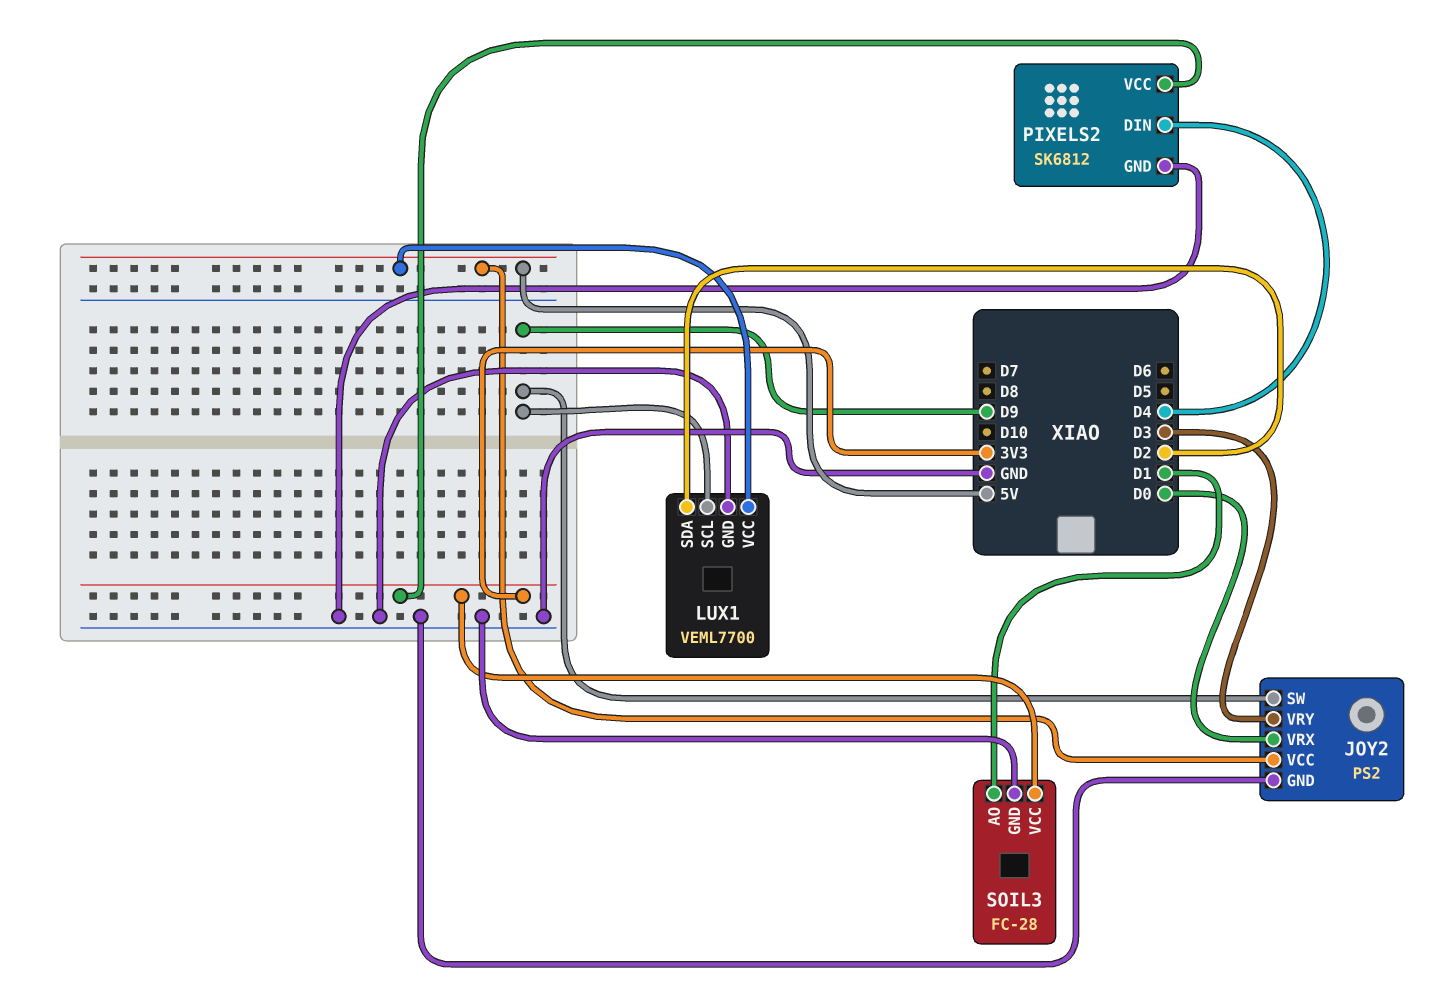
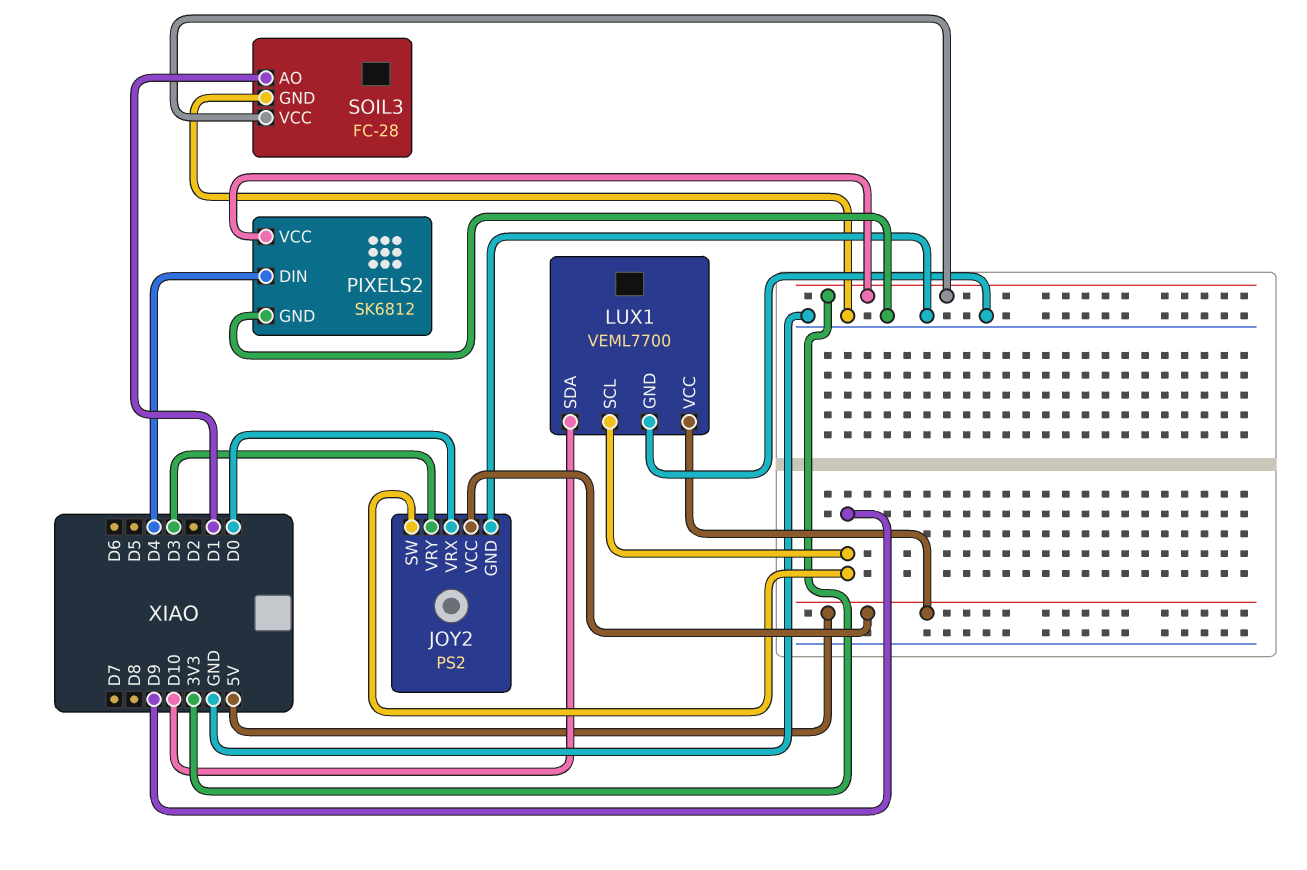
LUX1 pin SDA: D2 -> D10

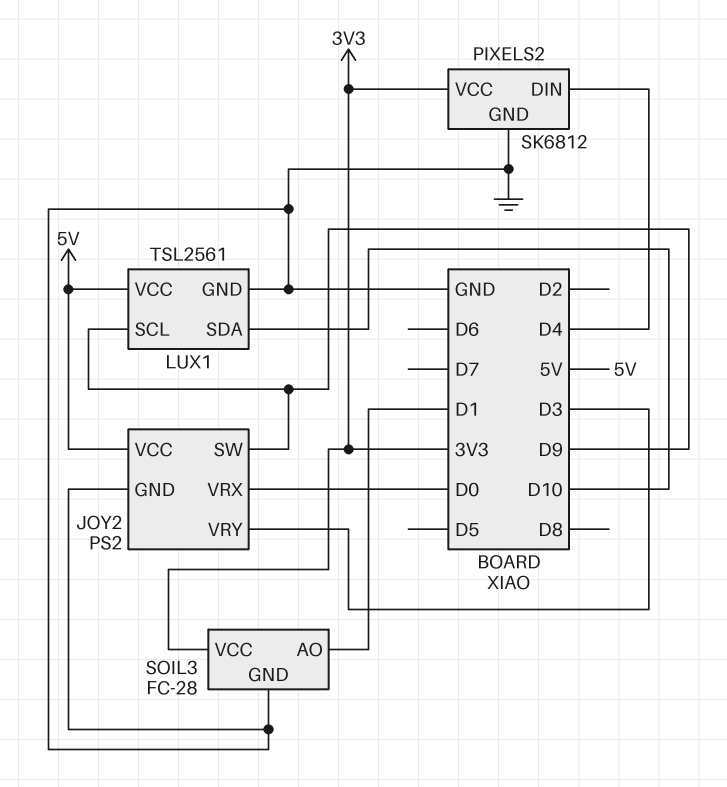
LUX1: VEML7700 -> TSL2561

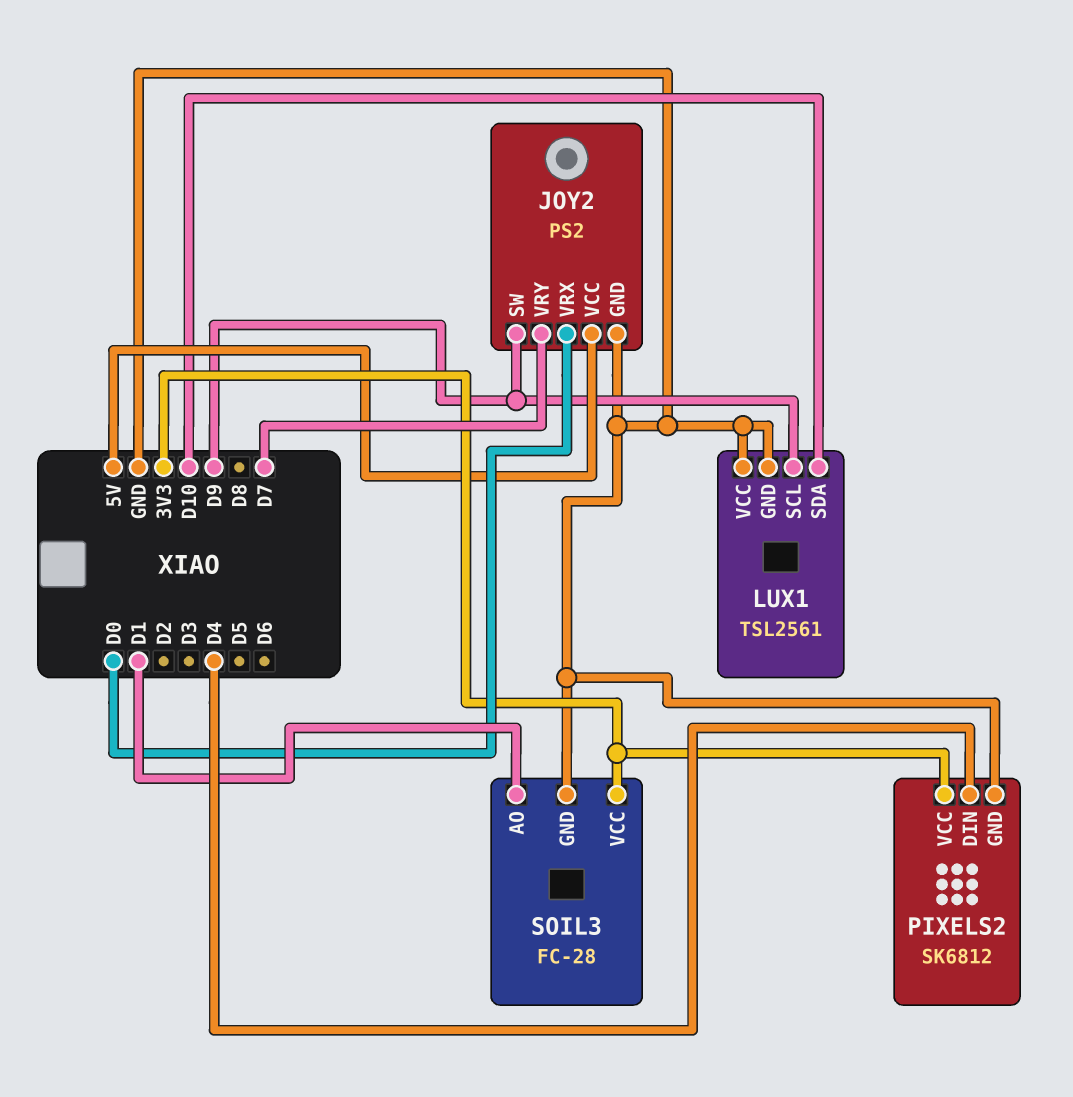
JOY2 pin VRY: D3 -> D7
LUX1 pin VCC: 5V -> GND

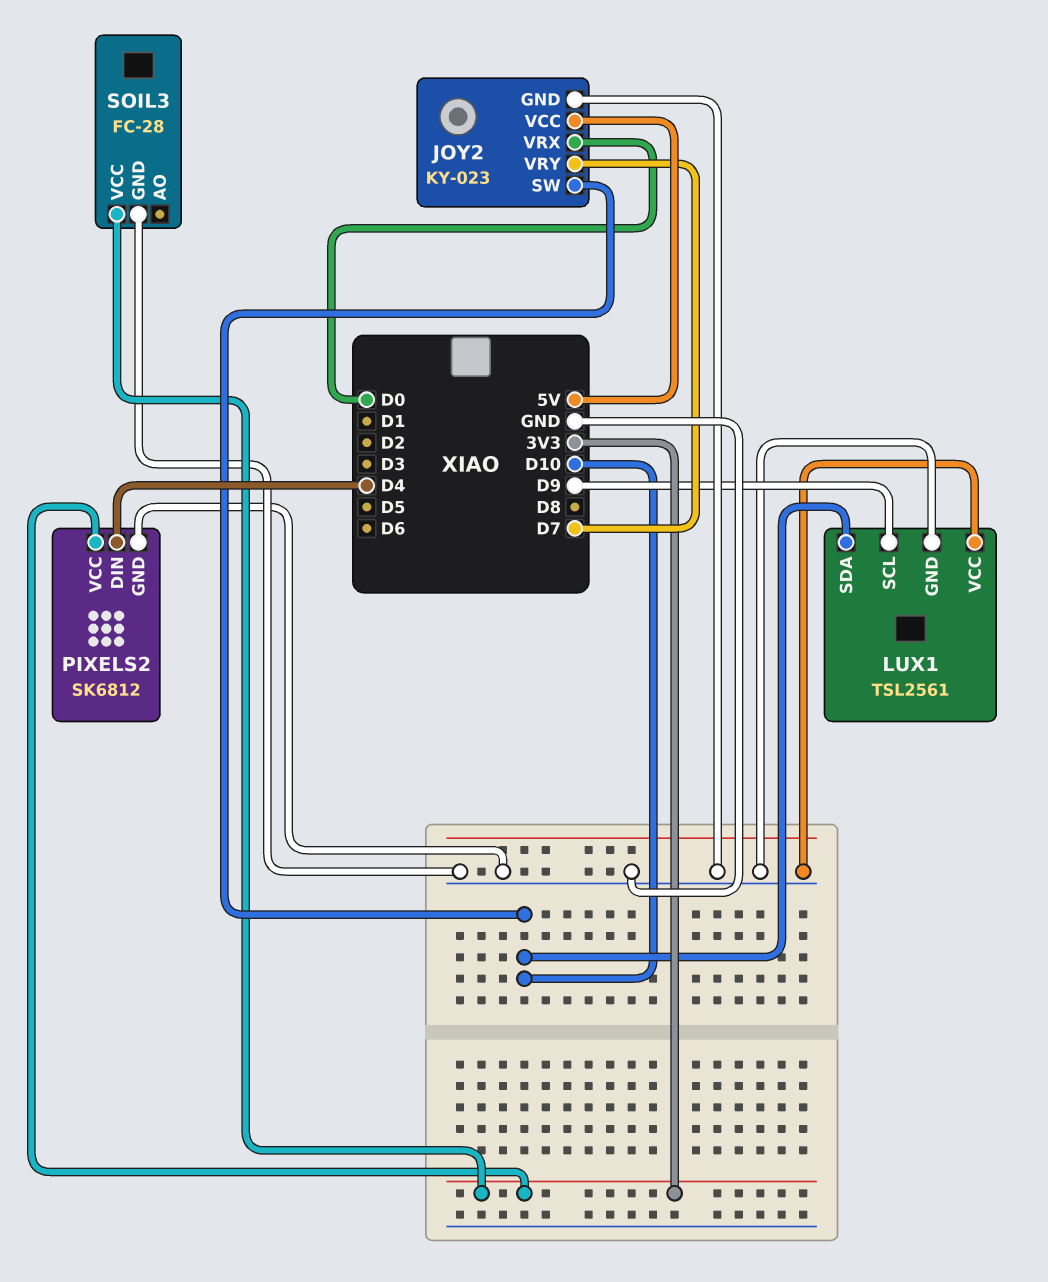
JOY2: PS2 -> KY-023
JOY2 pin SW: D9 -> D10
SOIL3 pin AO: D1 -> none

